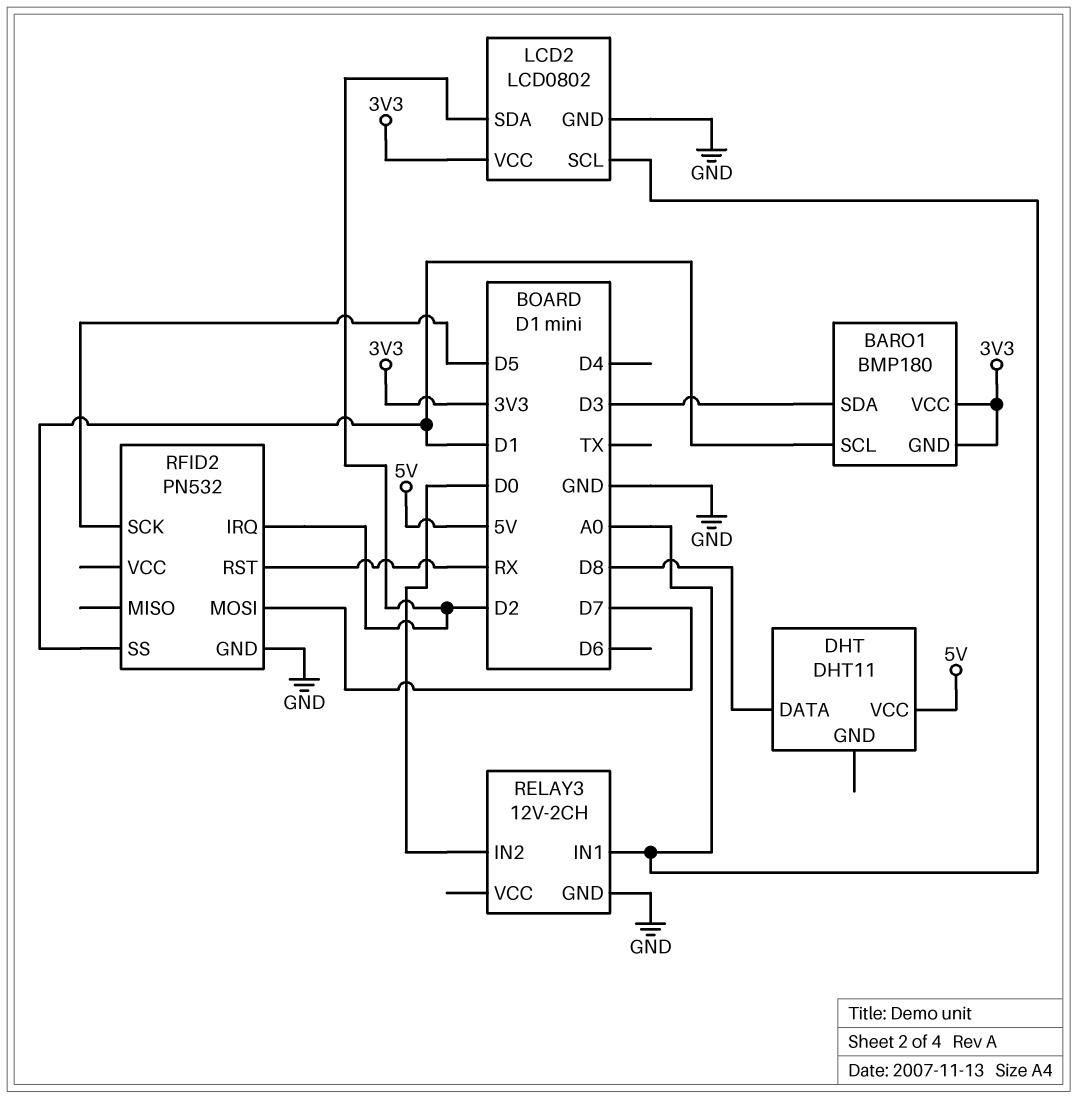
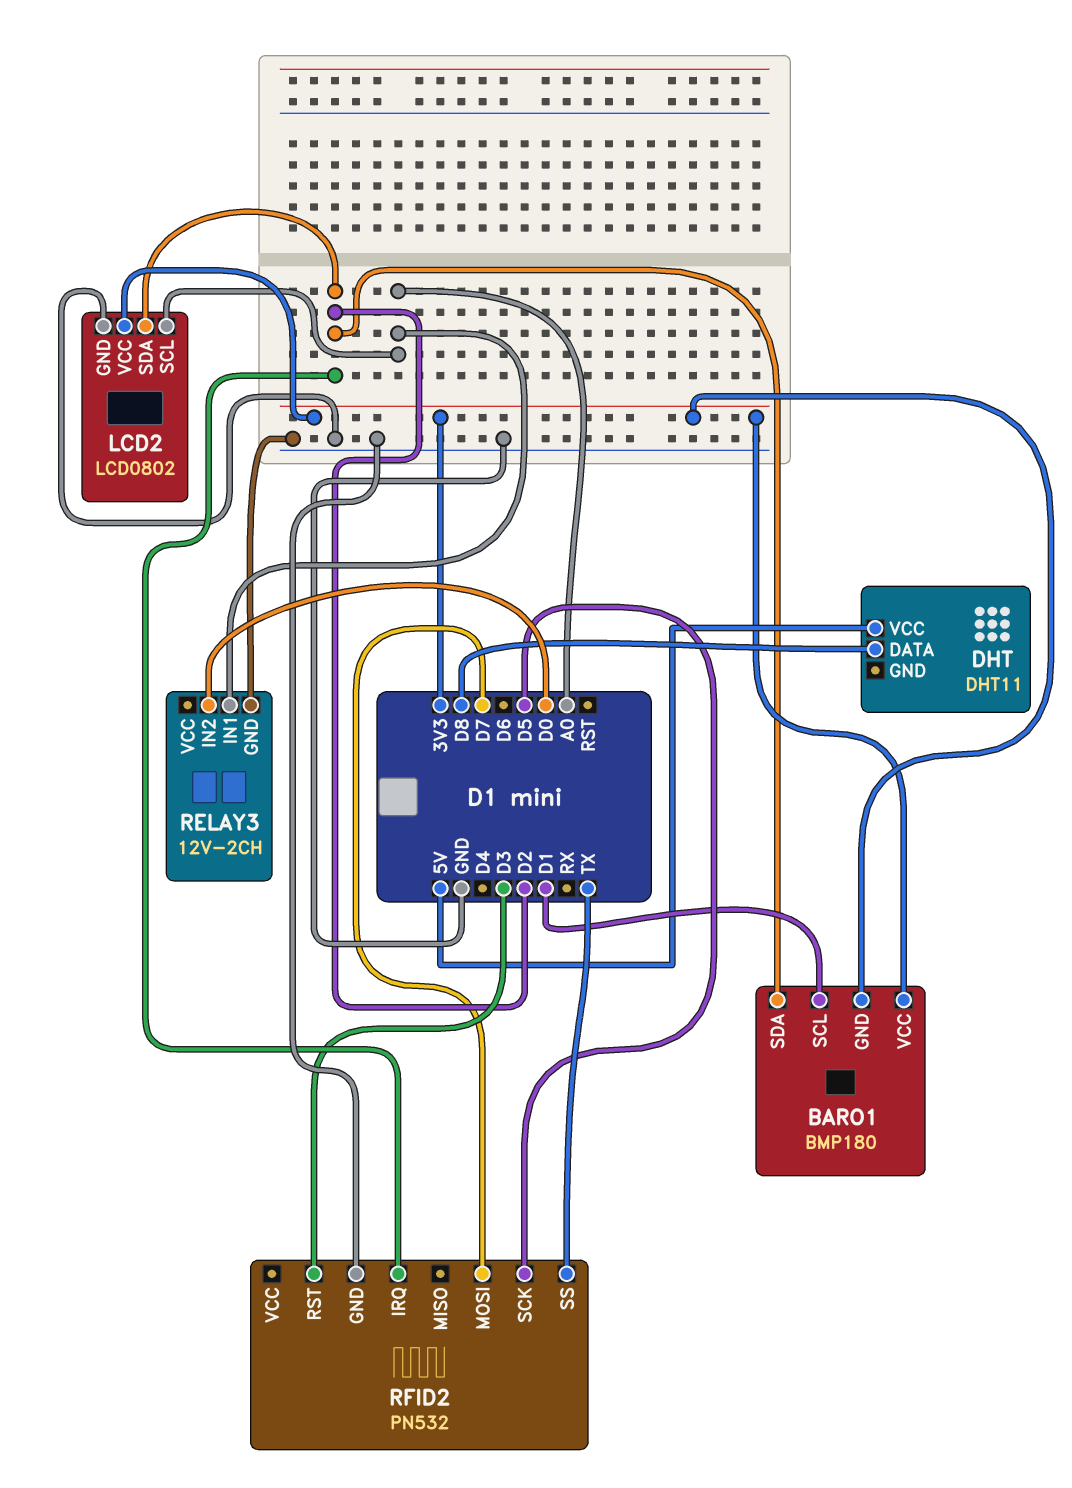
BARO1 pin SDA: D3 -> D2
RFID2 pin RST: RX -> D3
RFID2 pin SS: D1 -> TX

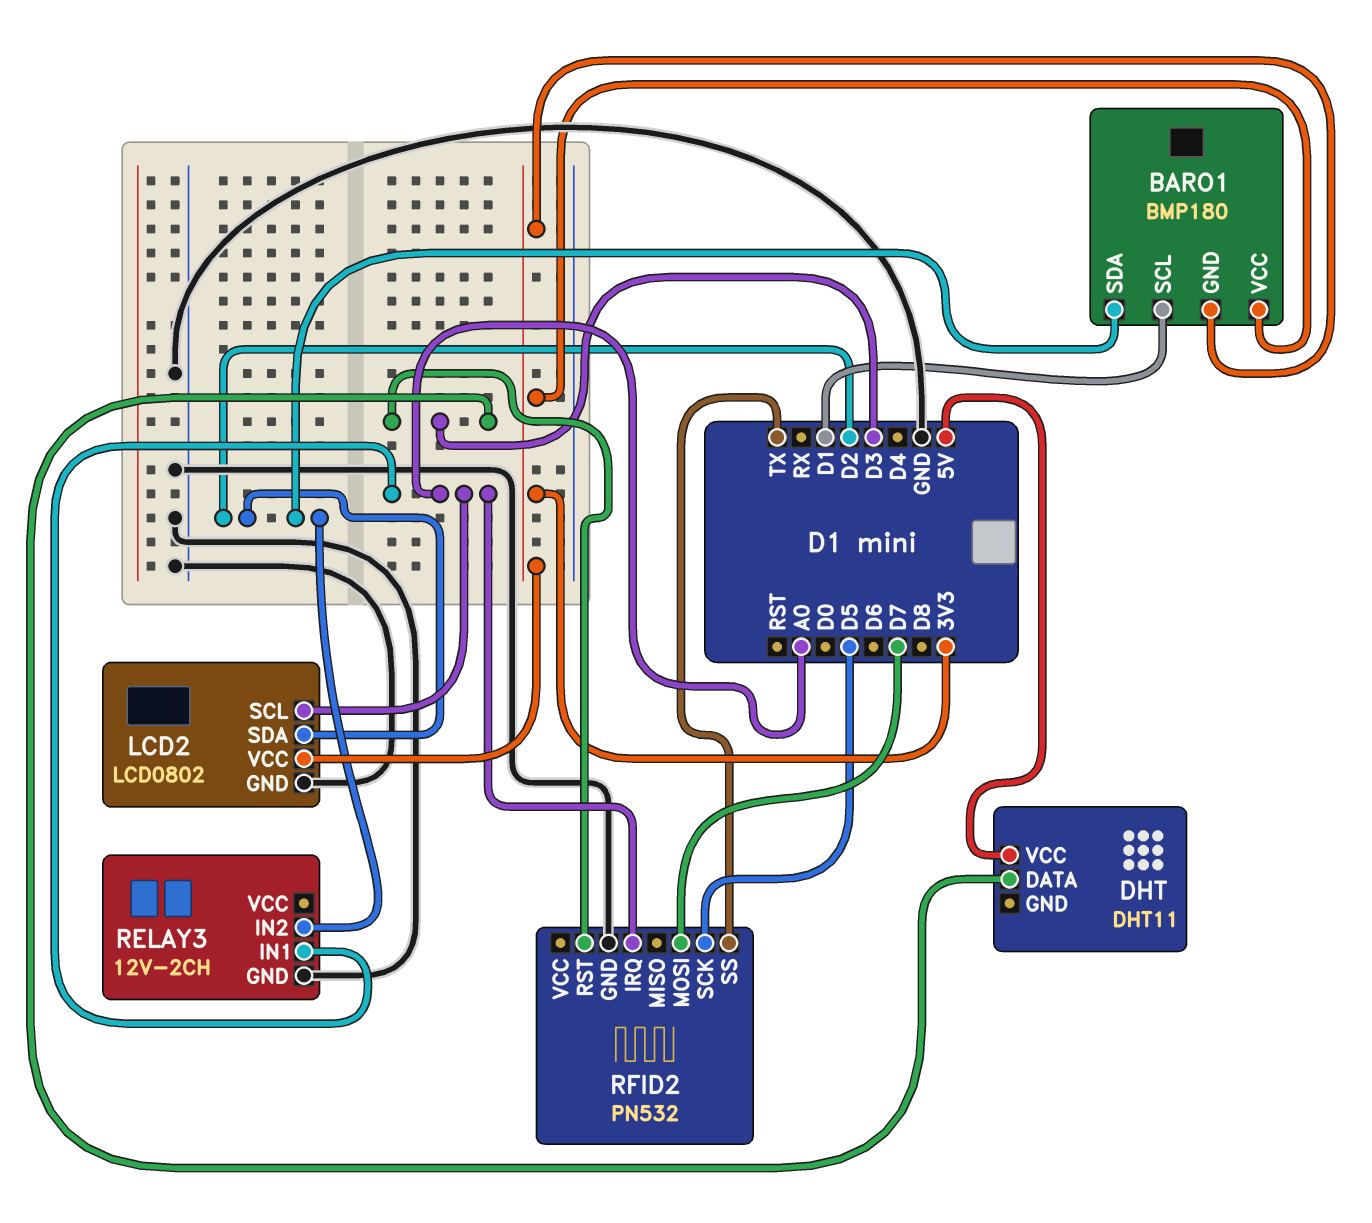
DHT pin DATA: D8 -> D3
RELAY3 pin IN2: D0 -> D2
RFID2 pin IRQ: D2 -> A0

